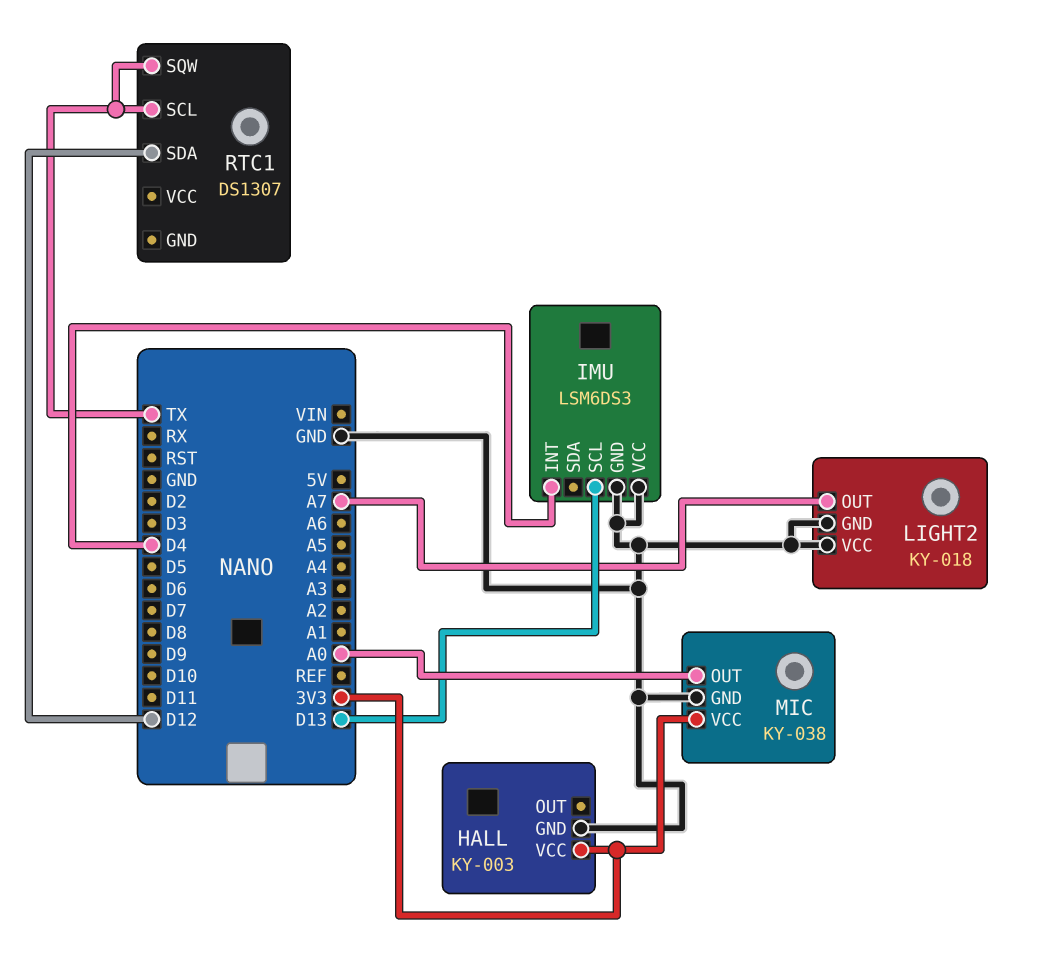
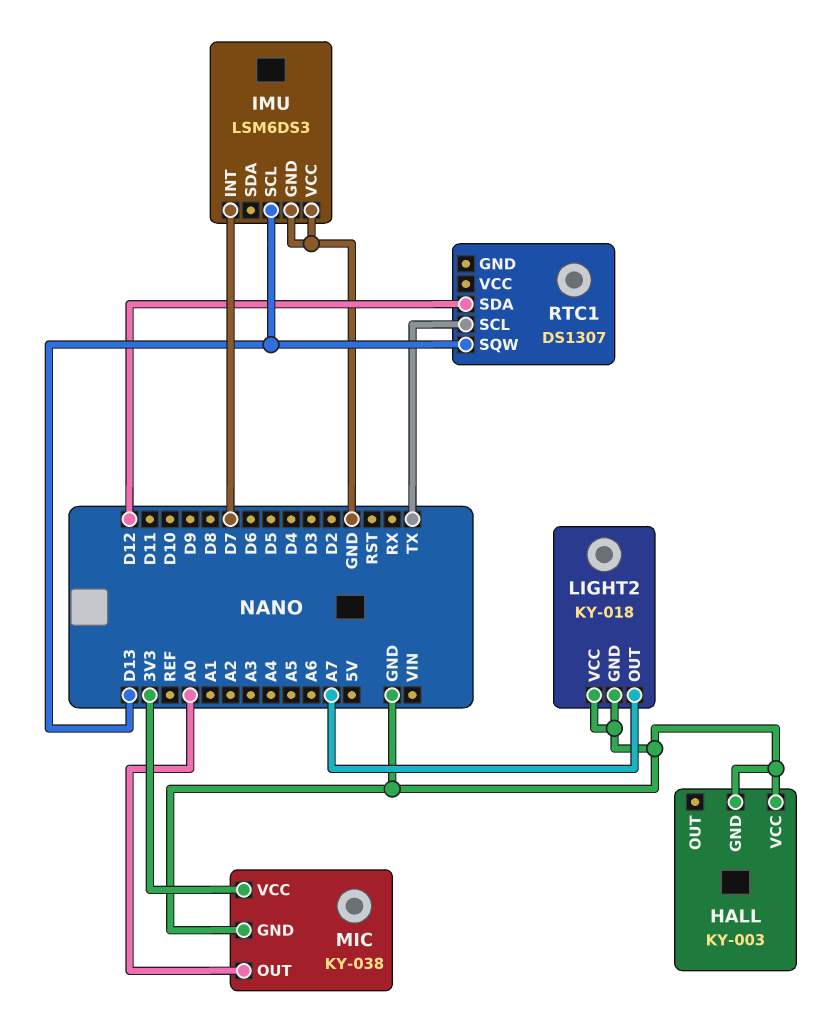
HALL pin VCC: 3V3 -> GND
IMU pin INT: D4 -> D7
RTC1 pin SQW: TX -> D13

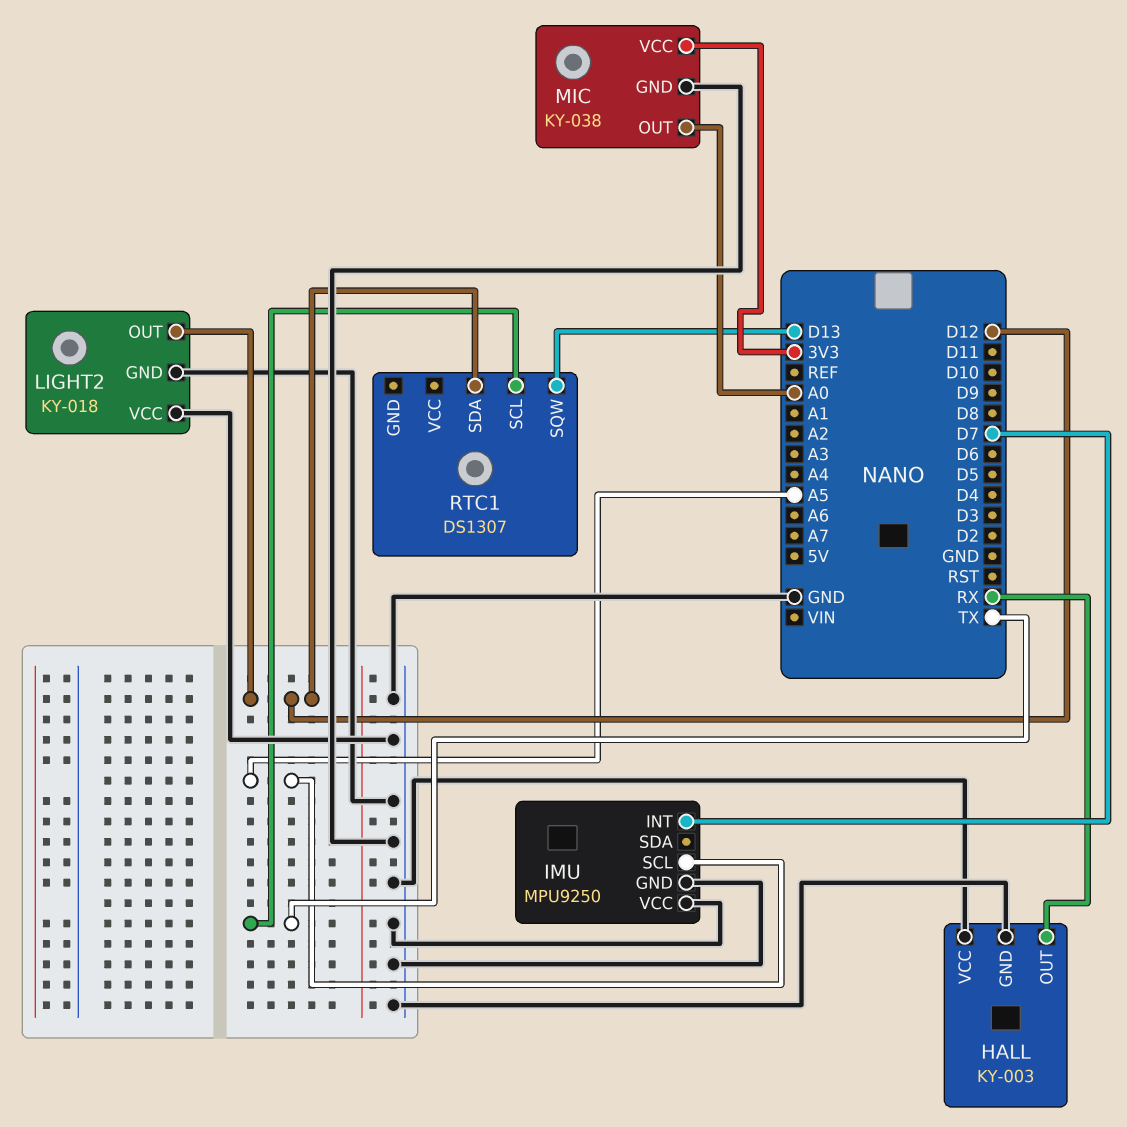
HALL pin OUT: none -> RX
IMU: LSM6DS3 -> MPU9250
IMU pin SCL: D13 -> A5
LIGHT2 pin OUT: A7 -> D12

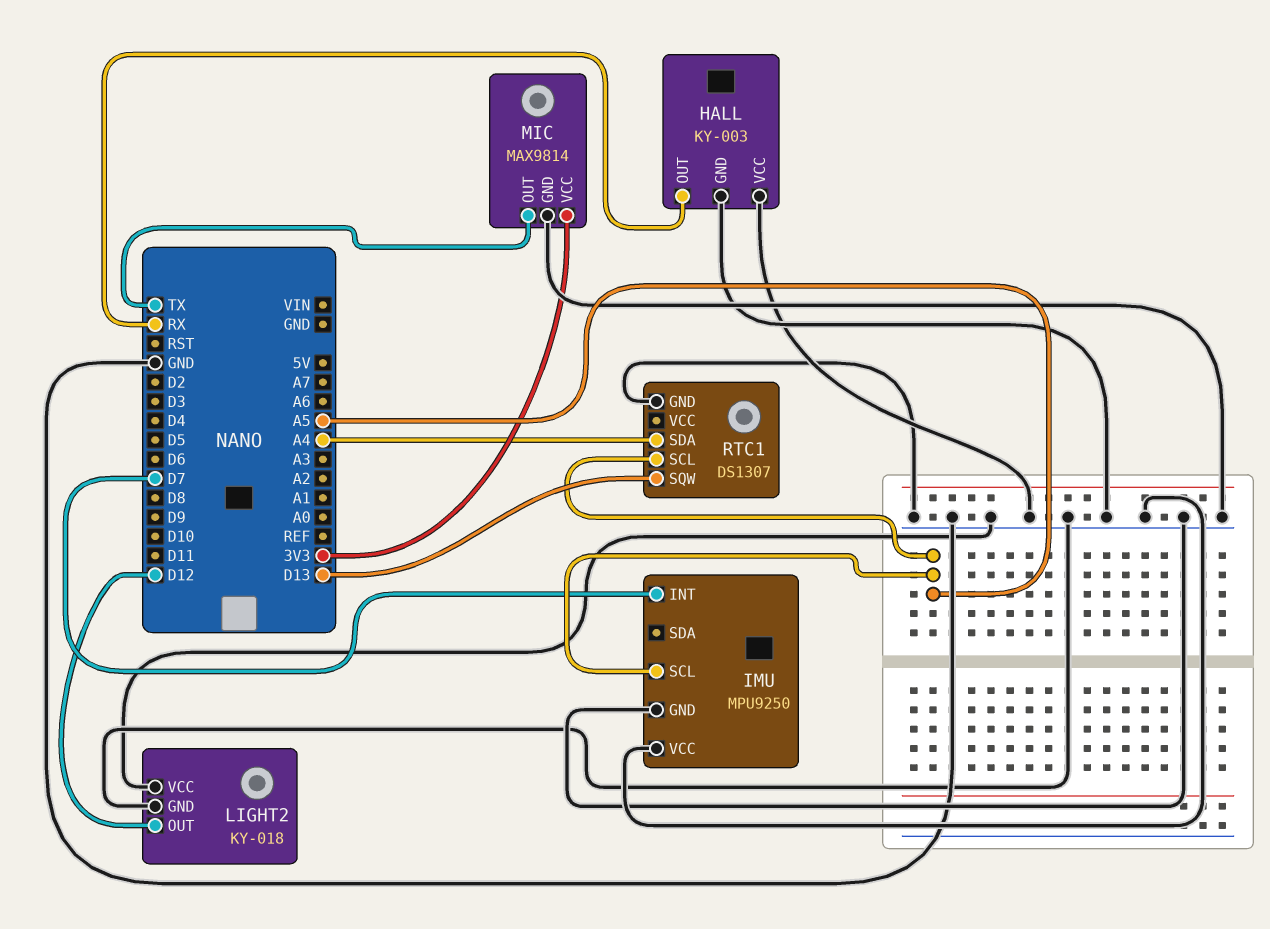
MIC: KY-038 -> MAX9814
MIC pin OUT: A0 -> TX
RTC1 pin GND: none -> GND
RTC1 pin SCL: TX -> A5
RTC1 pin SDA: D12 -> A4

